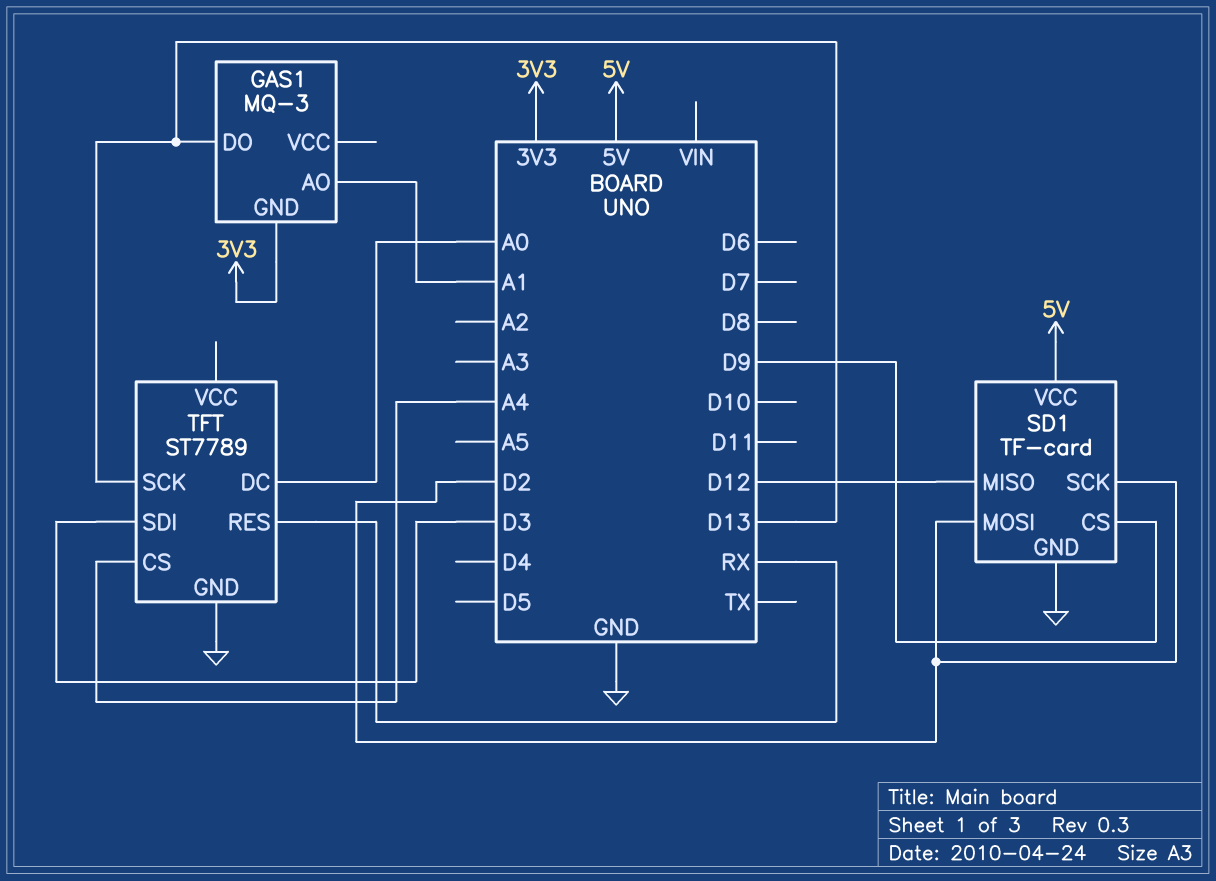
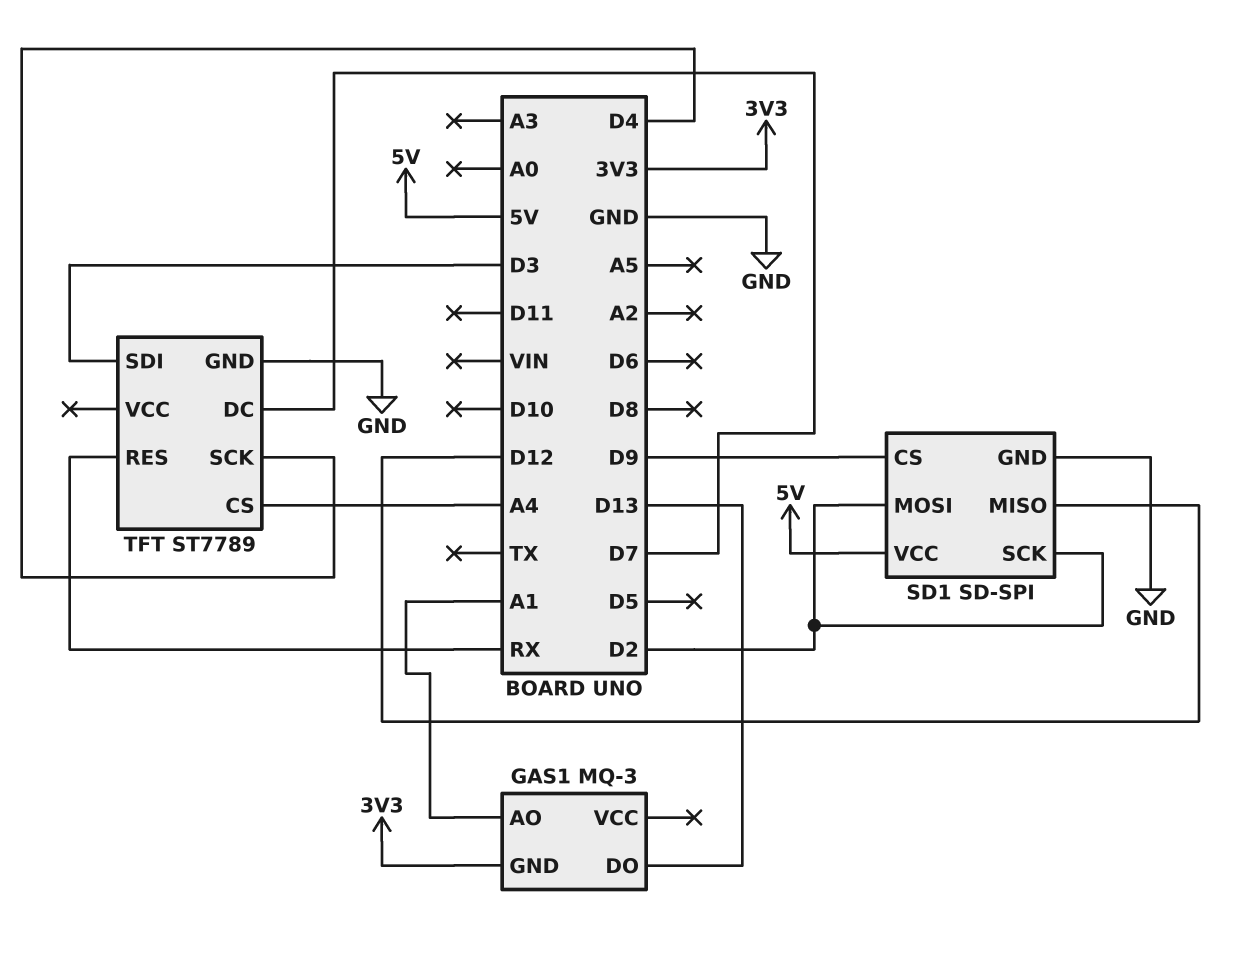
SD1: TF-card -> SD-SPI
TFT pin DC: A0 -> D7
TFT pin SCK: D13 -> D4

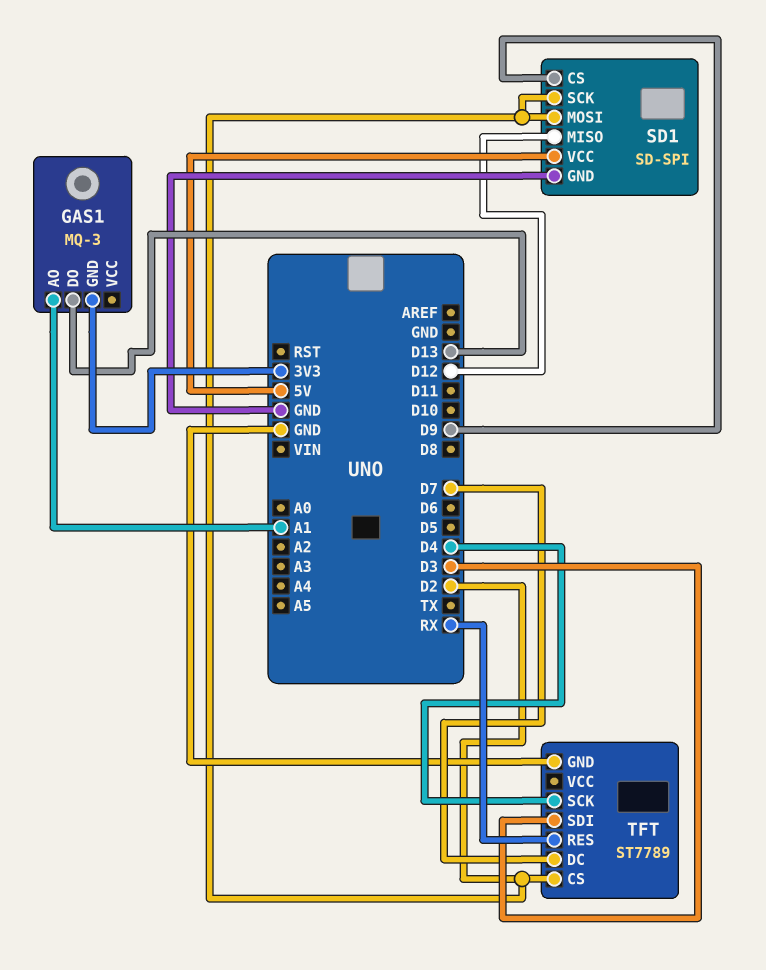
TFT pin CS: A4 -> D2

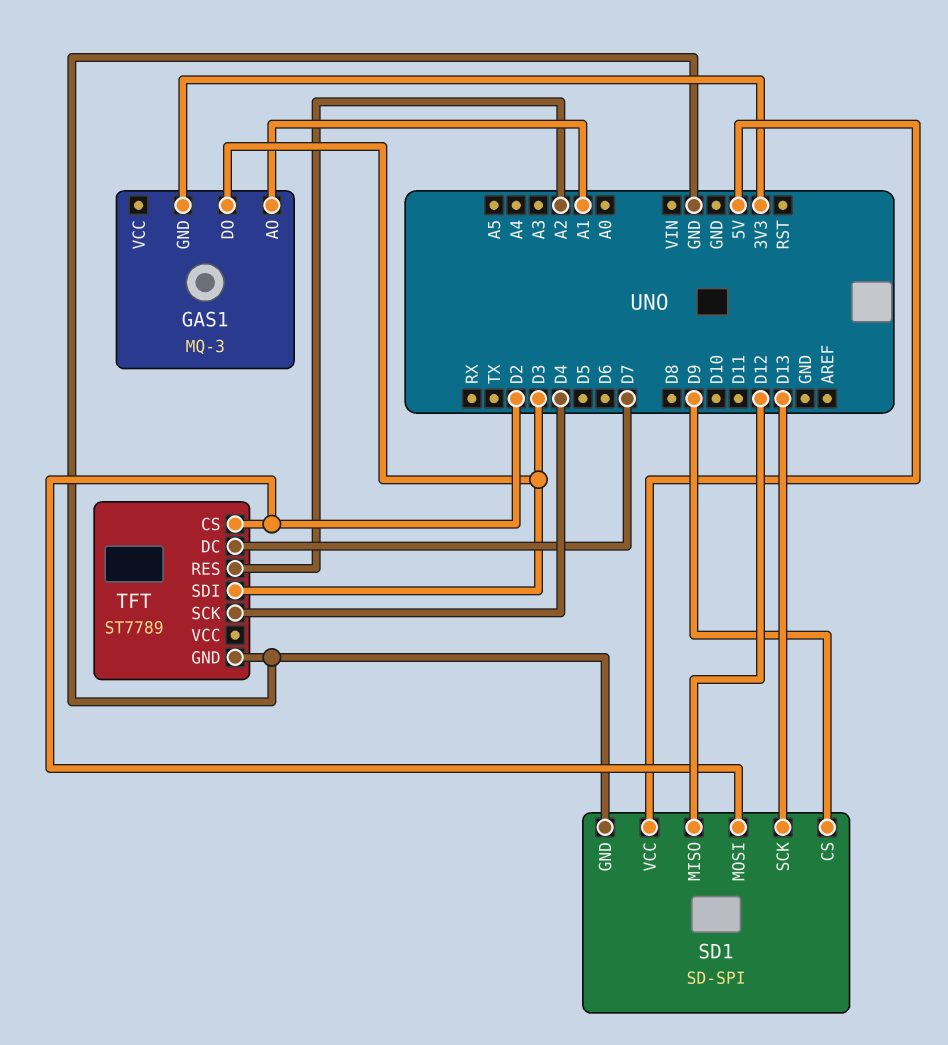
GAS1 pin DO: D13 -> D3
SD1 pin SCK: D2 -> D13
TFT pin RES: RX -> A2

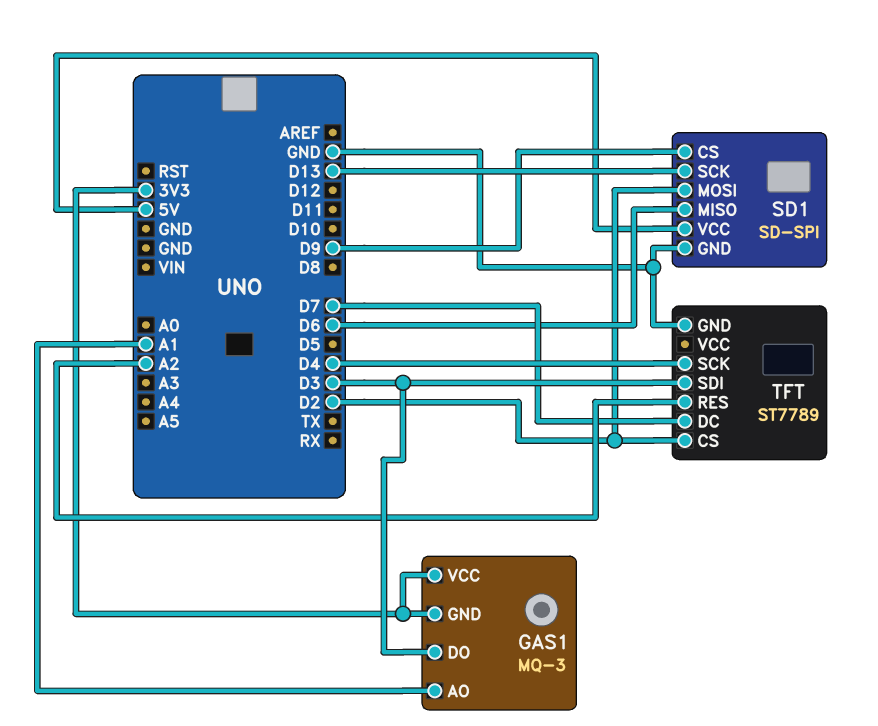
GAS1 pin VCC: none -> 3V3
SD1 pin MISO: D12 -> D6

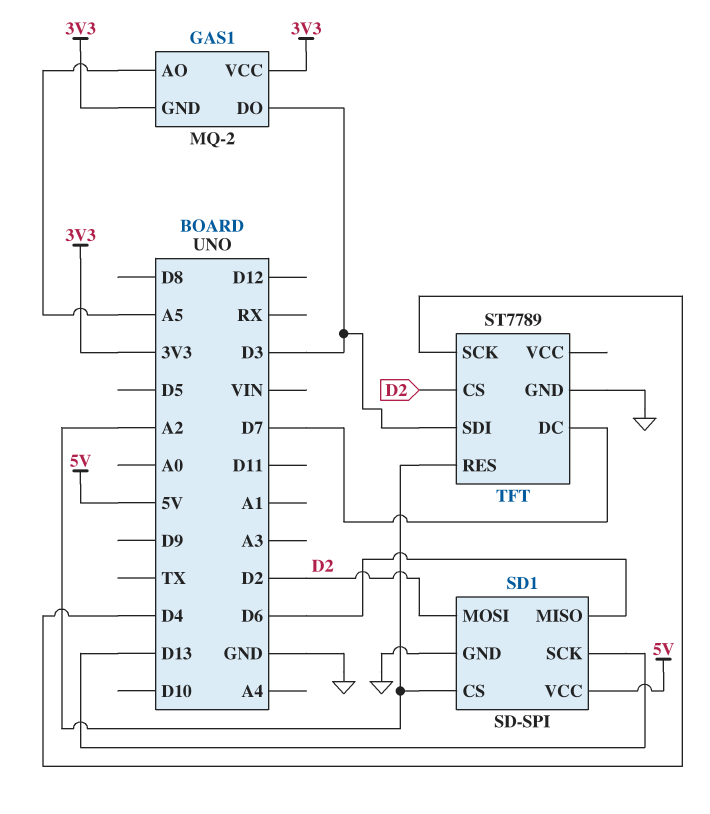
GAS1: MQ-3 -> MQ-2
GAS1 pin AO: A1 -> A5
SD1 pin CS: D9 -> A2

